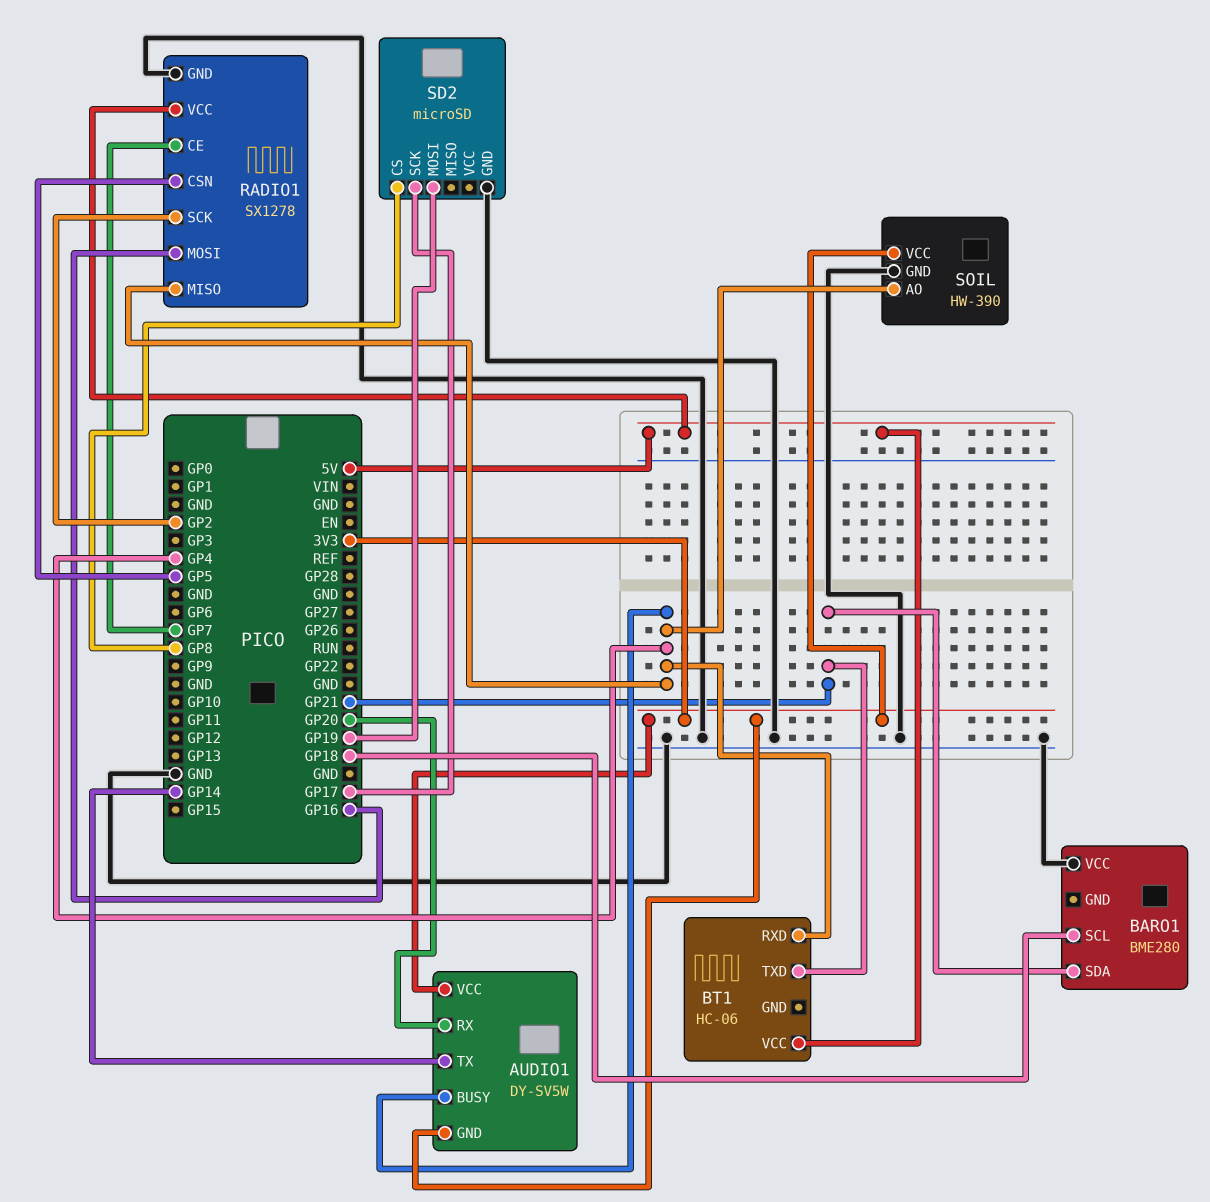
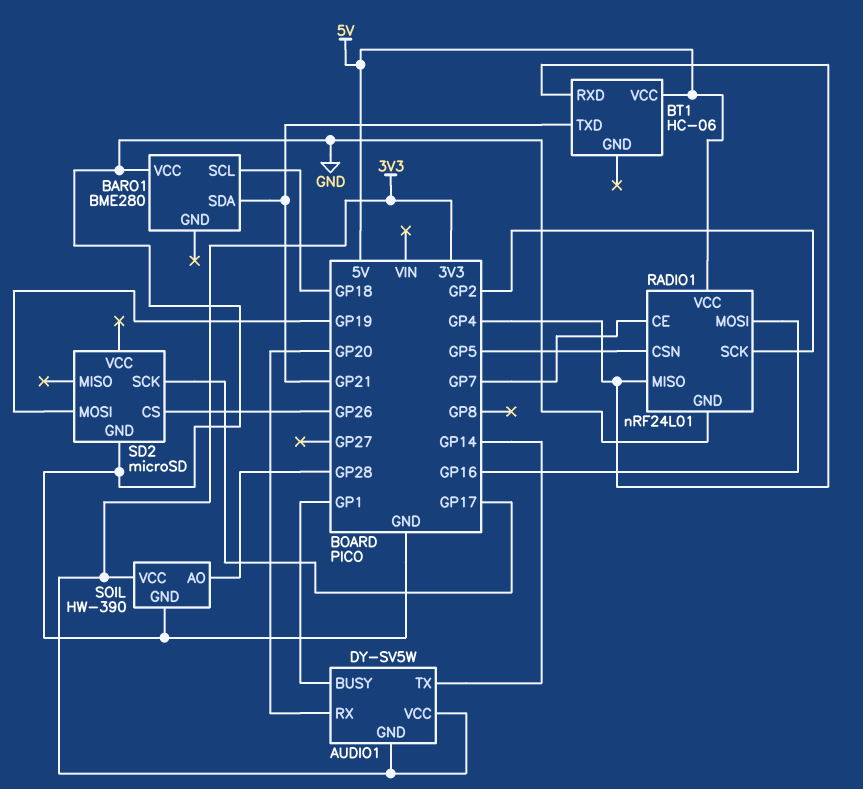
AUDIO1 pin BUSY: GP4 -> GP1
RADIO1: SX1278 -> nRF24L01
SD2 pin CS: GP8 -> GP26
SOIL pin AO: GP4 -> GP28

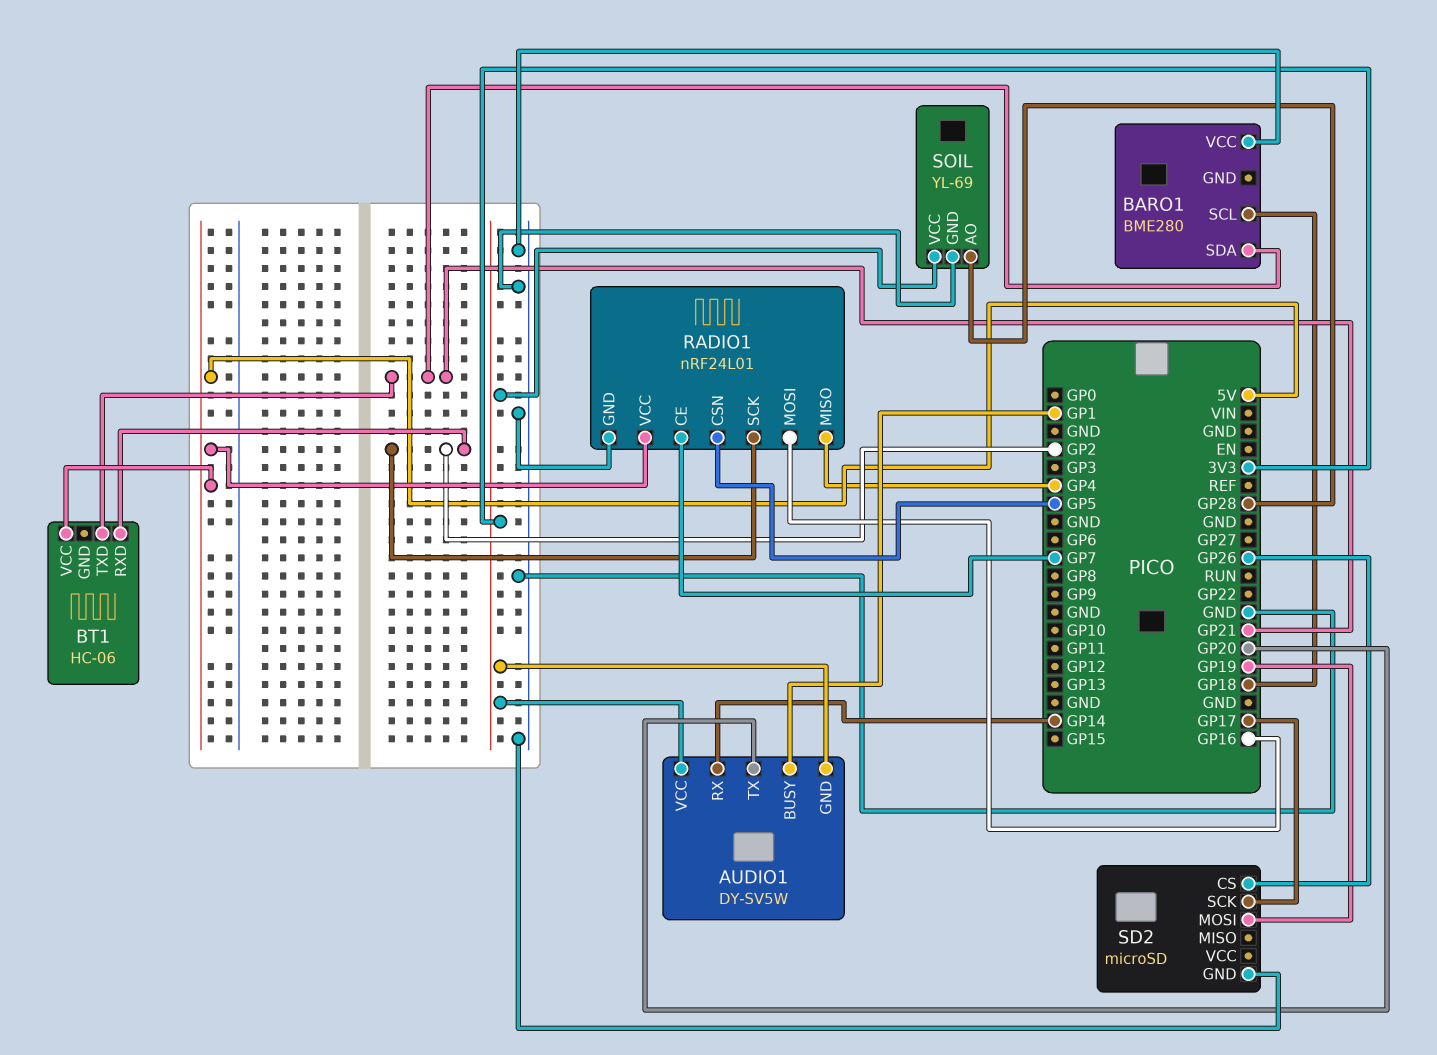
AUDIO1 pin RX: GP20 -> GP14
AUDIO1 pin TX: GP14 -> GP20
BT1 pin RXD: GP4 -> GP2
SOIL: HW-390 -> YL-69

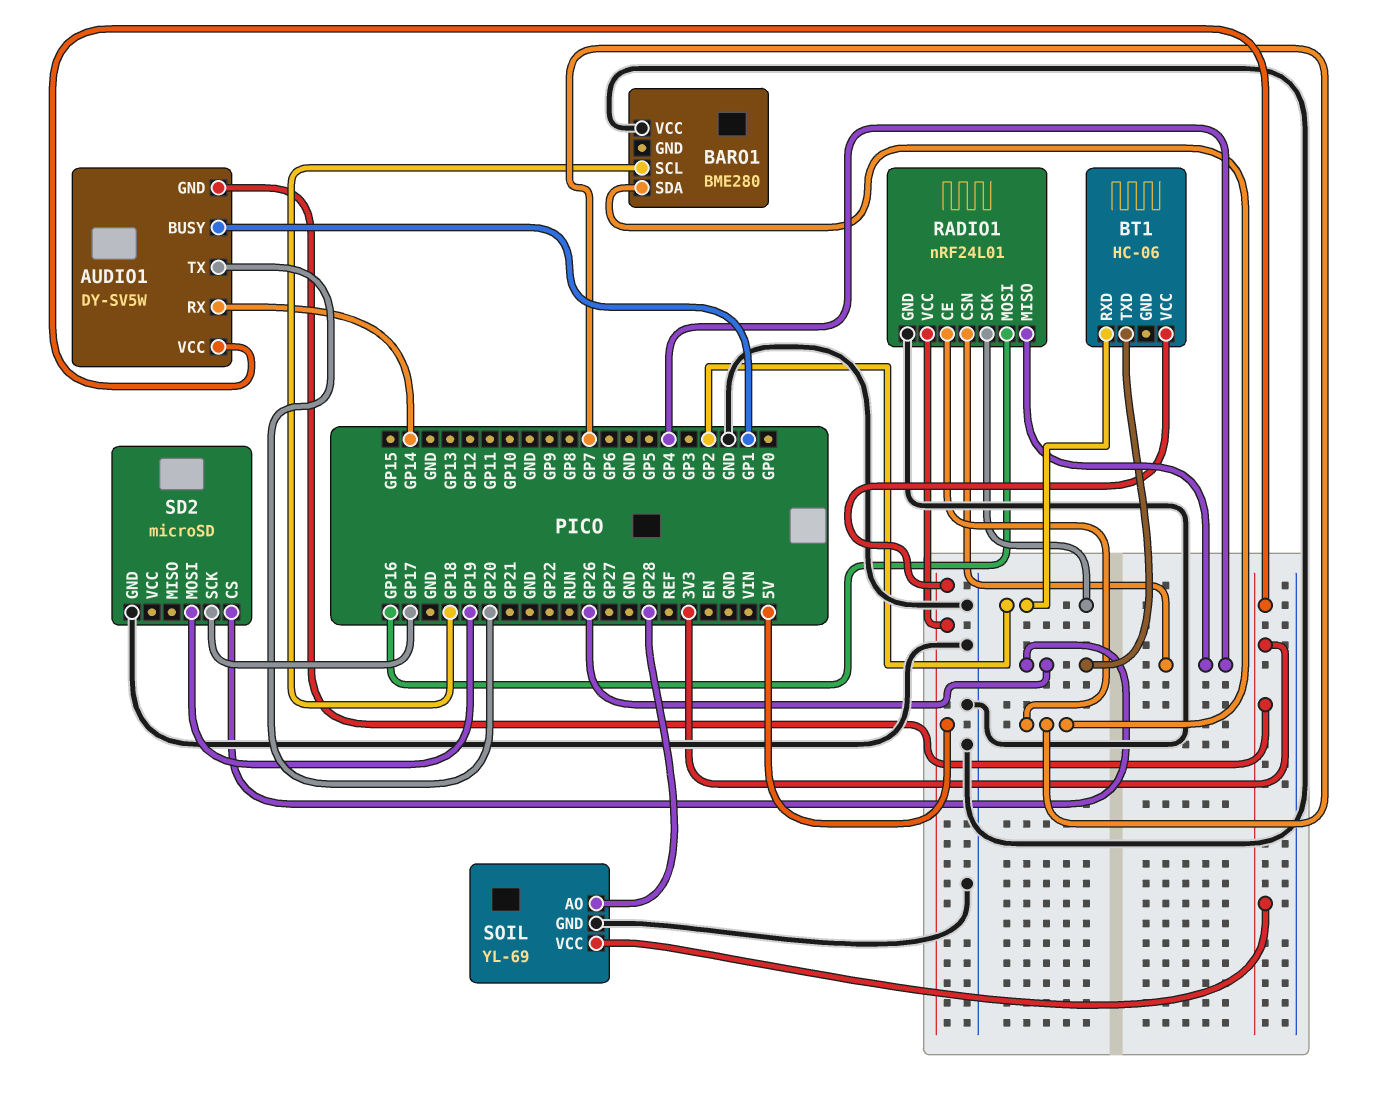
BARO1 pin SDA: GP21 -> GP7
BT1 pin TXD: GP21 -> GP26
RADIO1 pin CSN: GP5 -> GP4

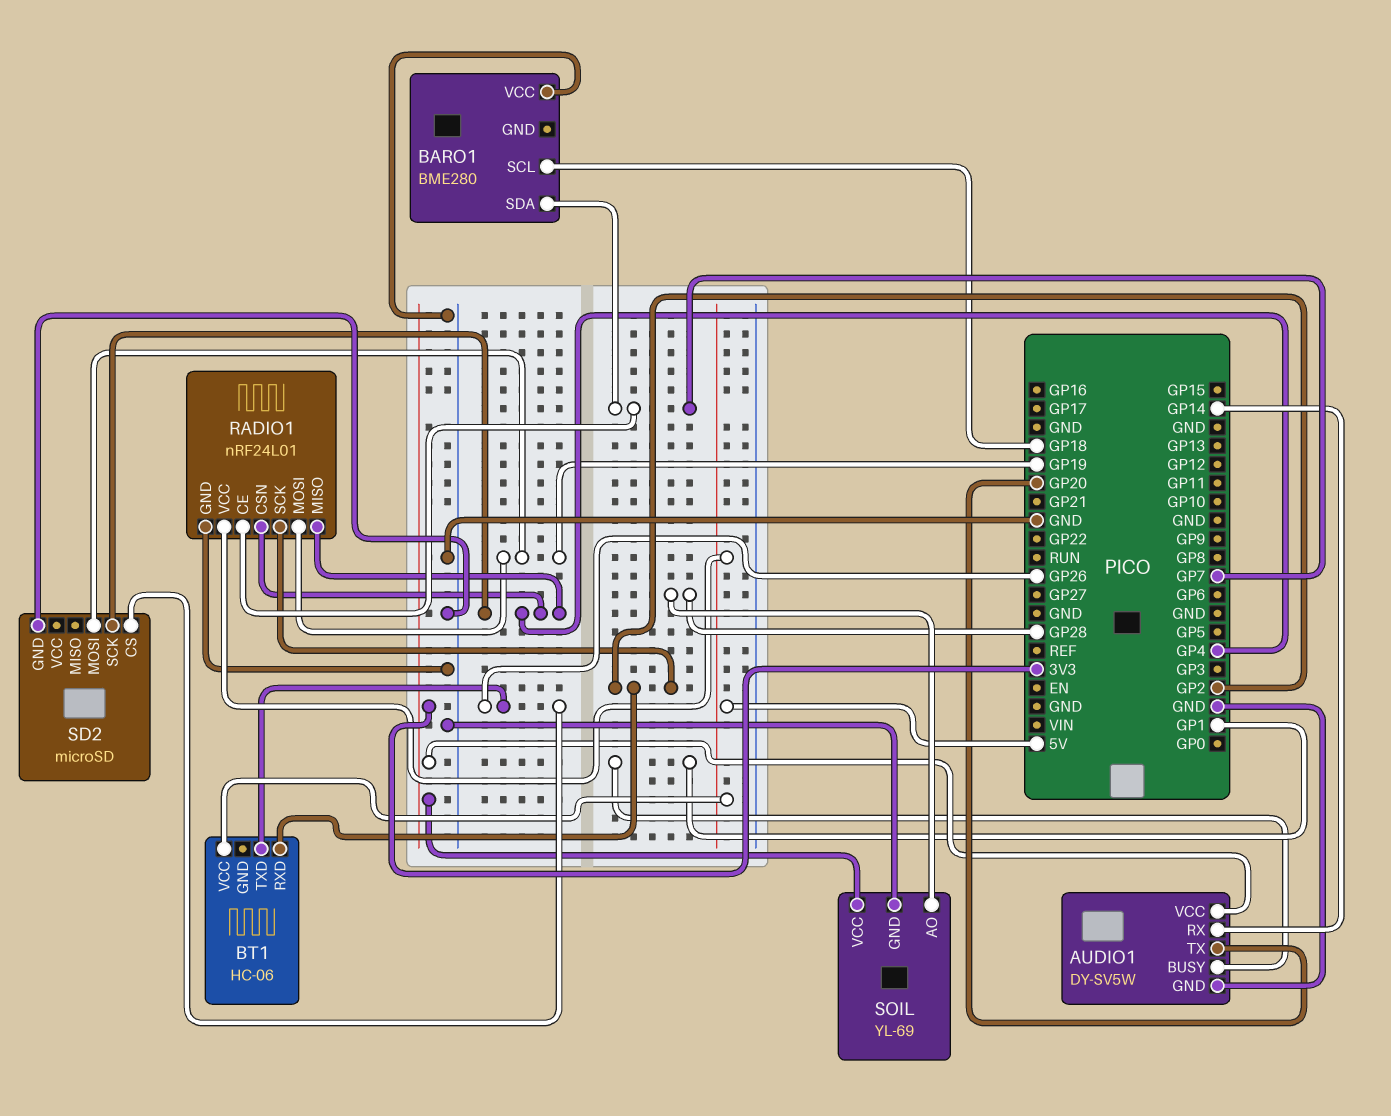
AUDIO1 pin GND: 3V3 -> GND
RADIO1 pin MOSI: GP16 -> GP19
SD2 pin SCK: GP17 -> GP4

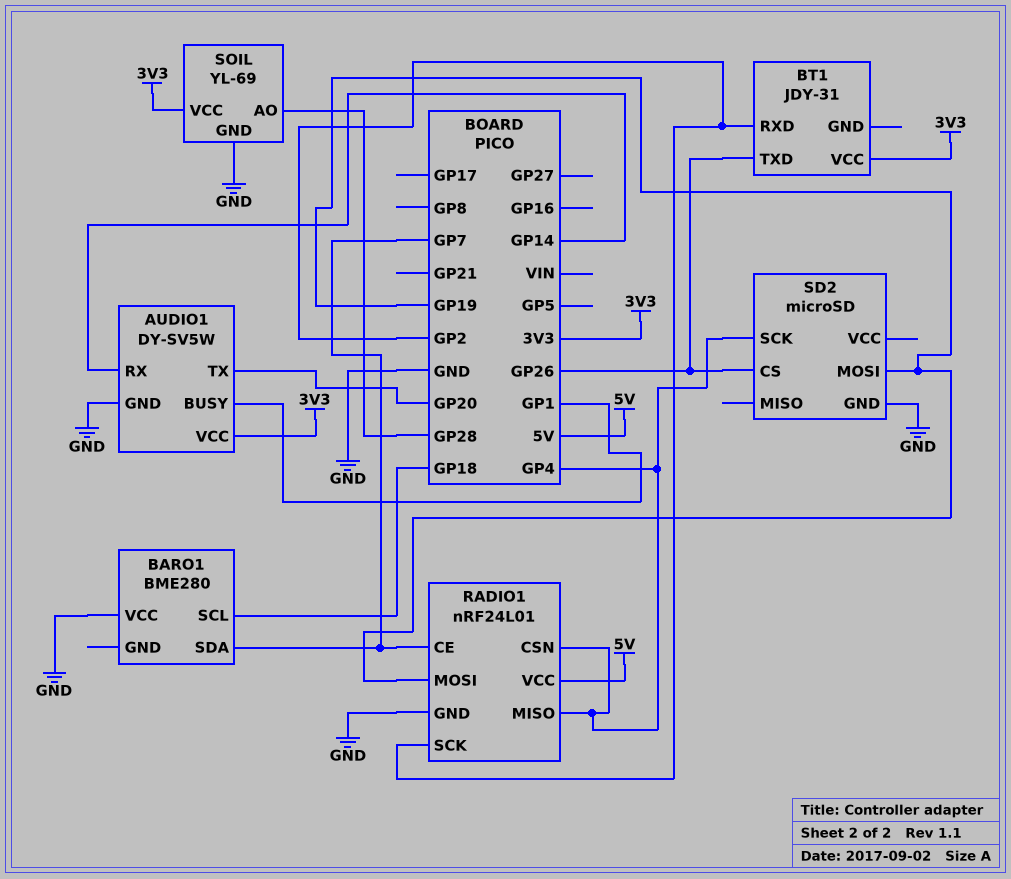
BT1: HC-06 -> JDY-31
BT1 pin VCC: 5V -> 3V3

